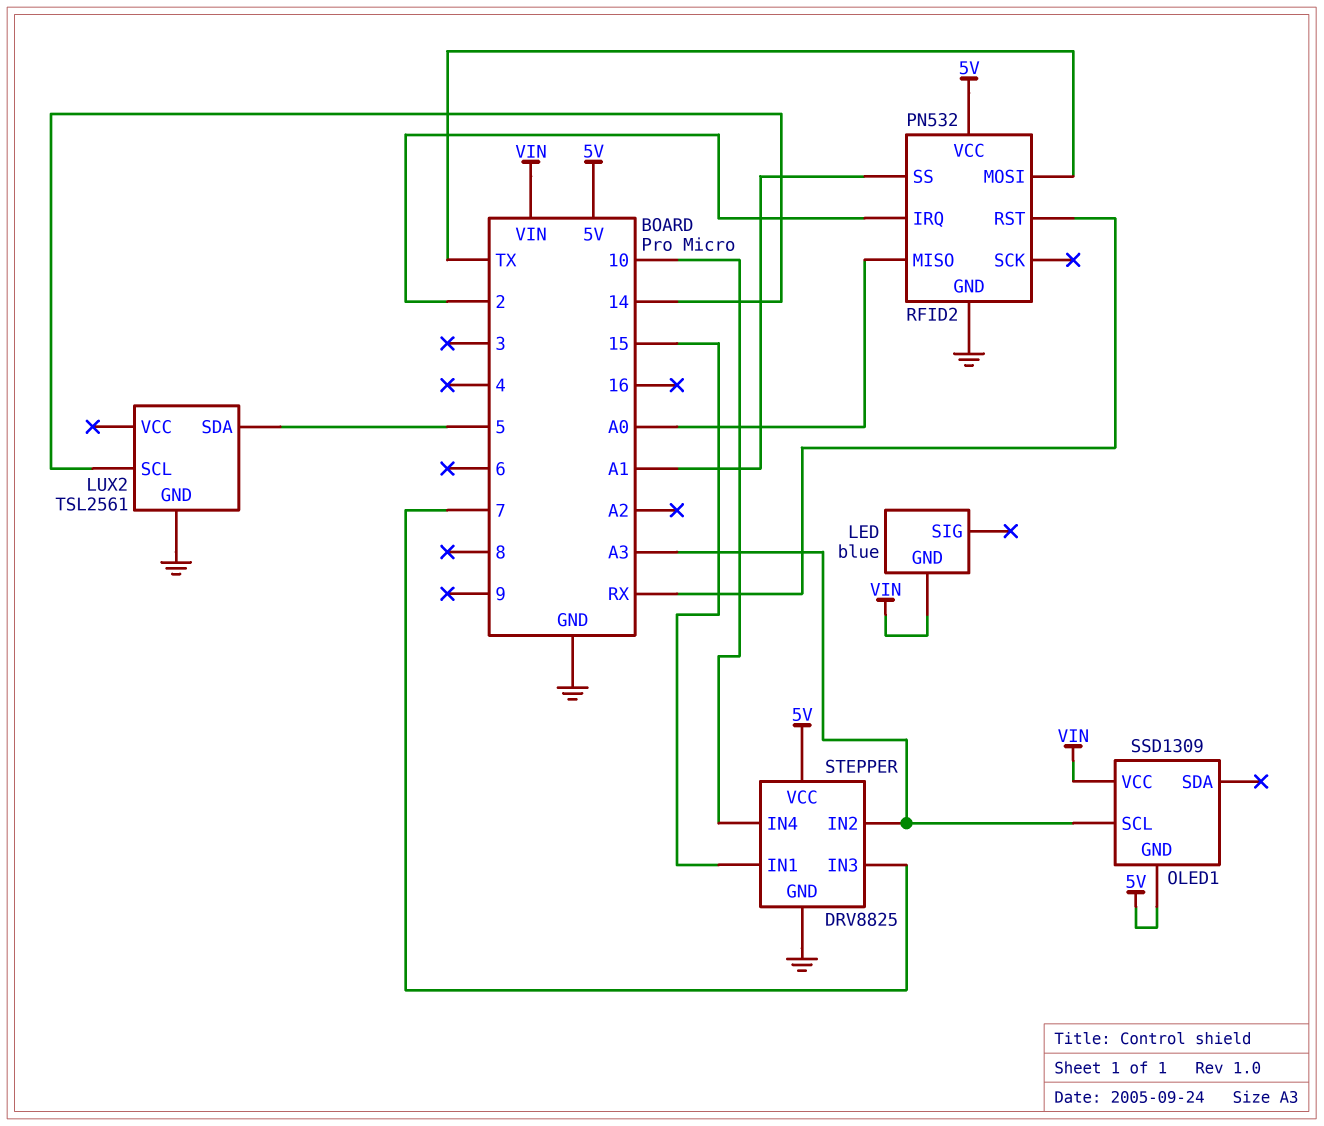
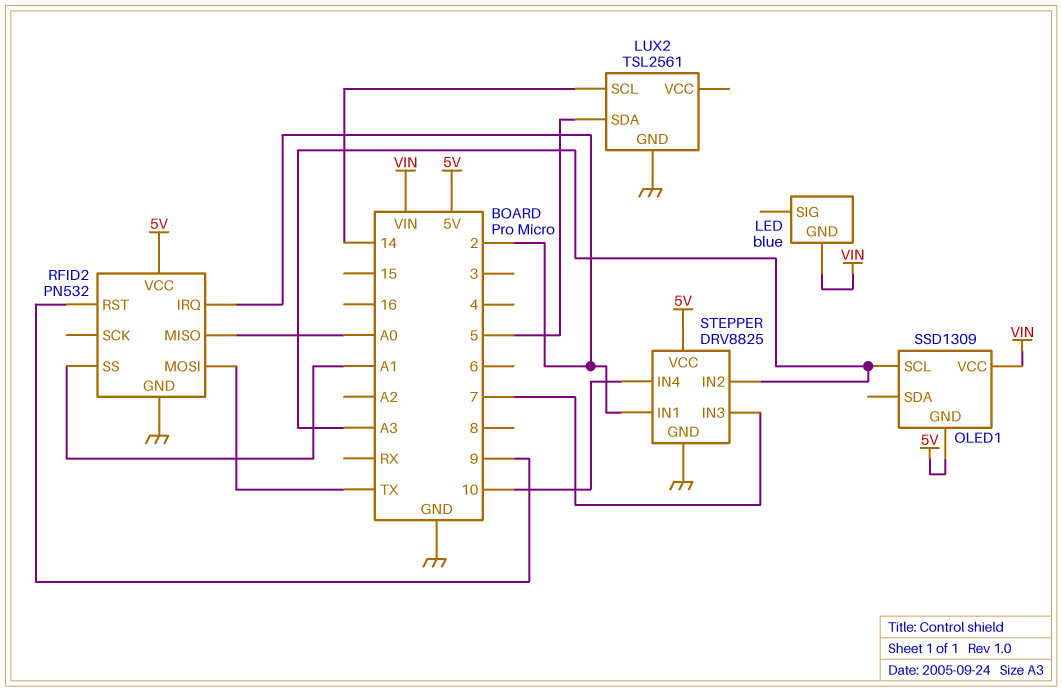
RFID2 pin RST: RX -> 9
STEPPER pin IN1: 15 -> 2

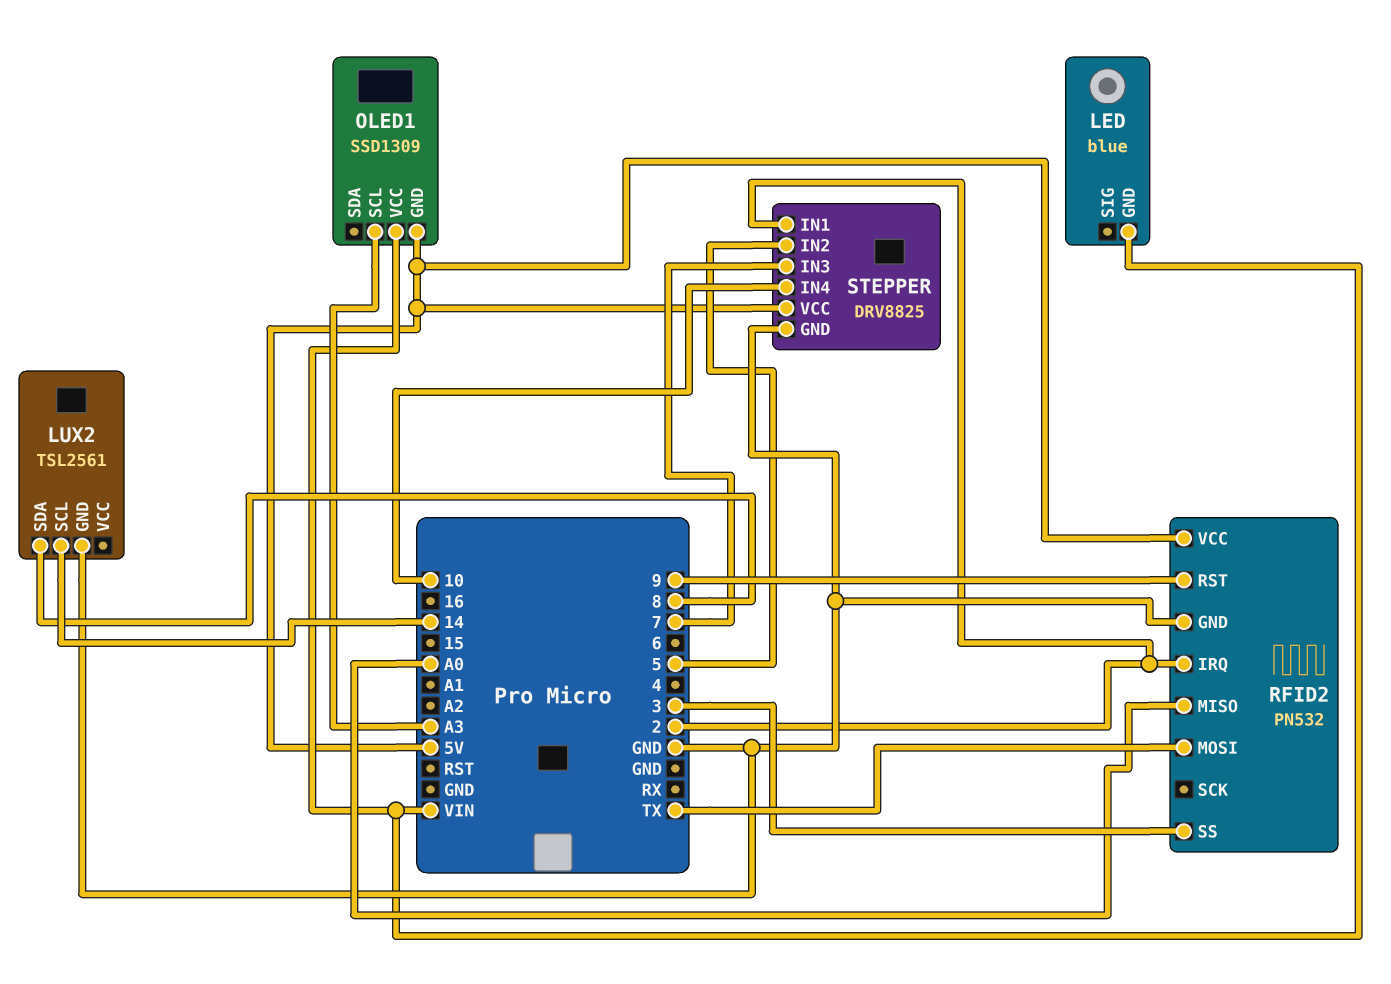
LUX2 pin SDA: 5 -> 8
RFID2 pin SS: A1 -> 3
STEPPER pin IN2: A3 -> 5

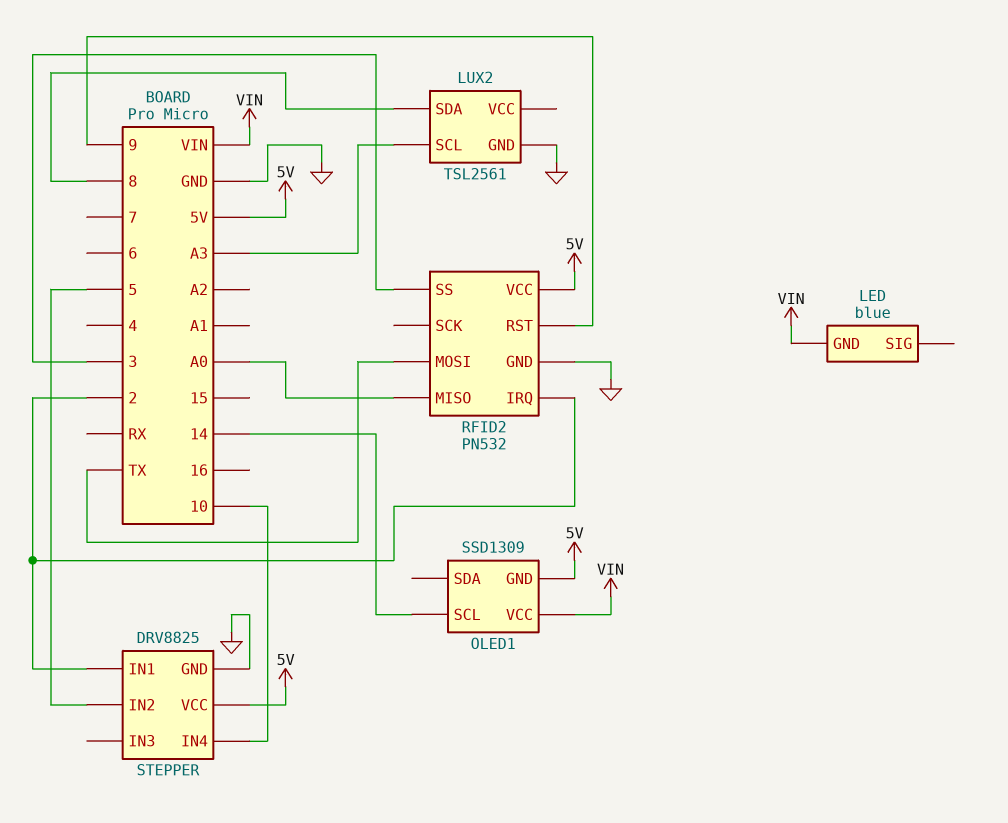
LUX2 pin SCL: 14 -> A3
OLED1 pin SCL: A3 -> 14
STEPPER pin IN3: 7 -> none

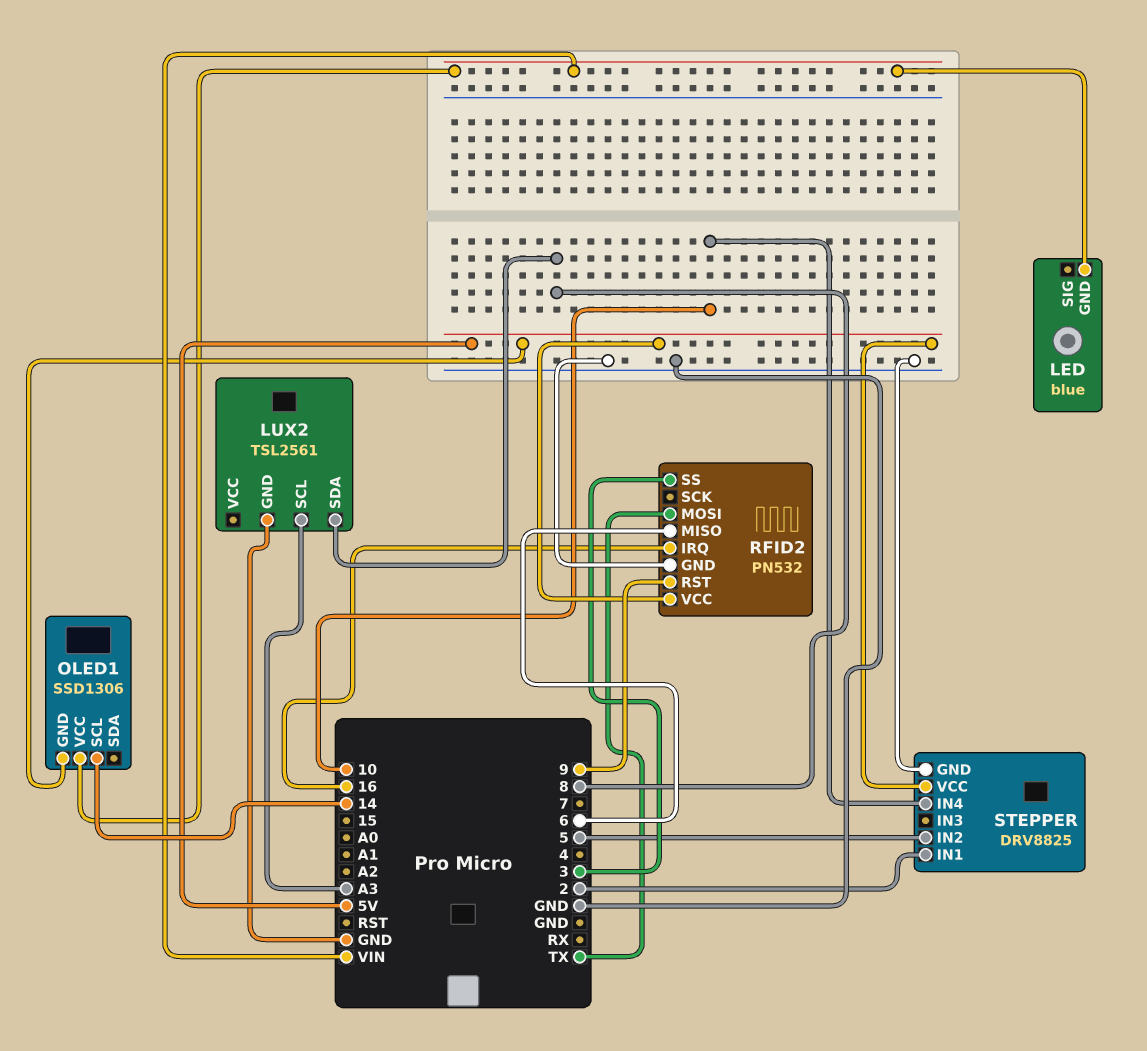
OLED1: SSD1309 -> SSD1306
RFID2 pin IRQ: 2 -> 16
RFID2 pin MISO: A0 -> 6

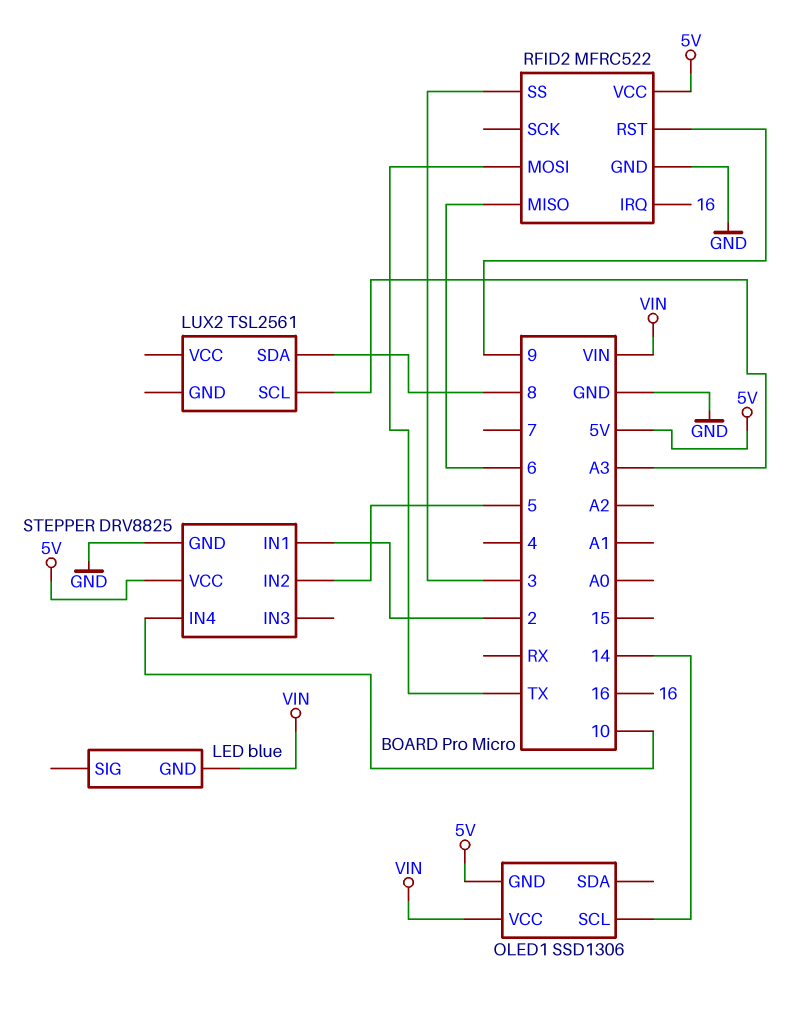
LUX2 pin GND: GND -> none
RFID2: PN532 -> MFRC522

